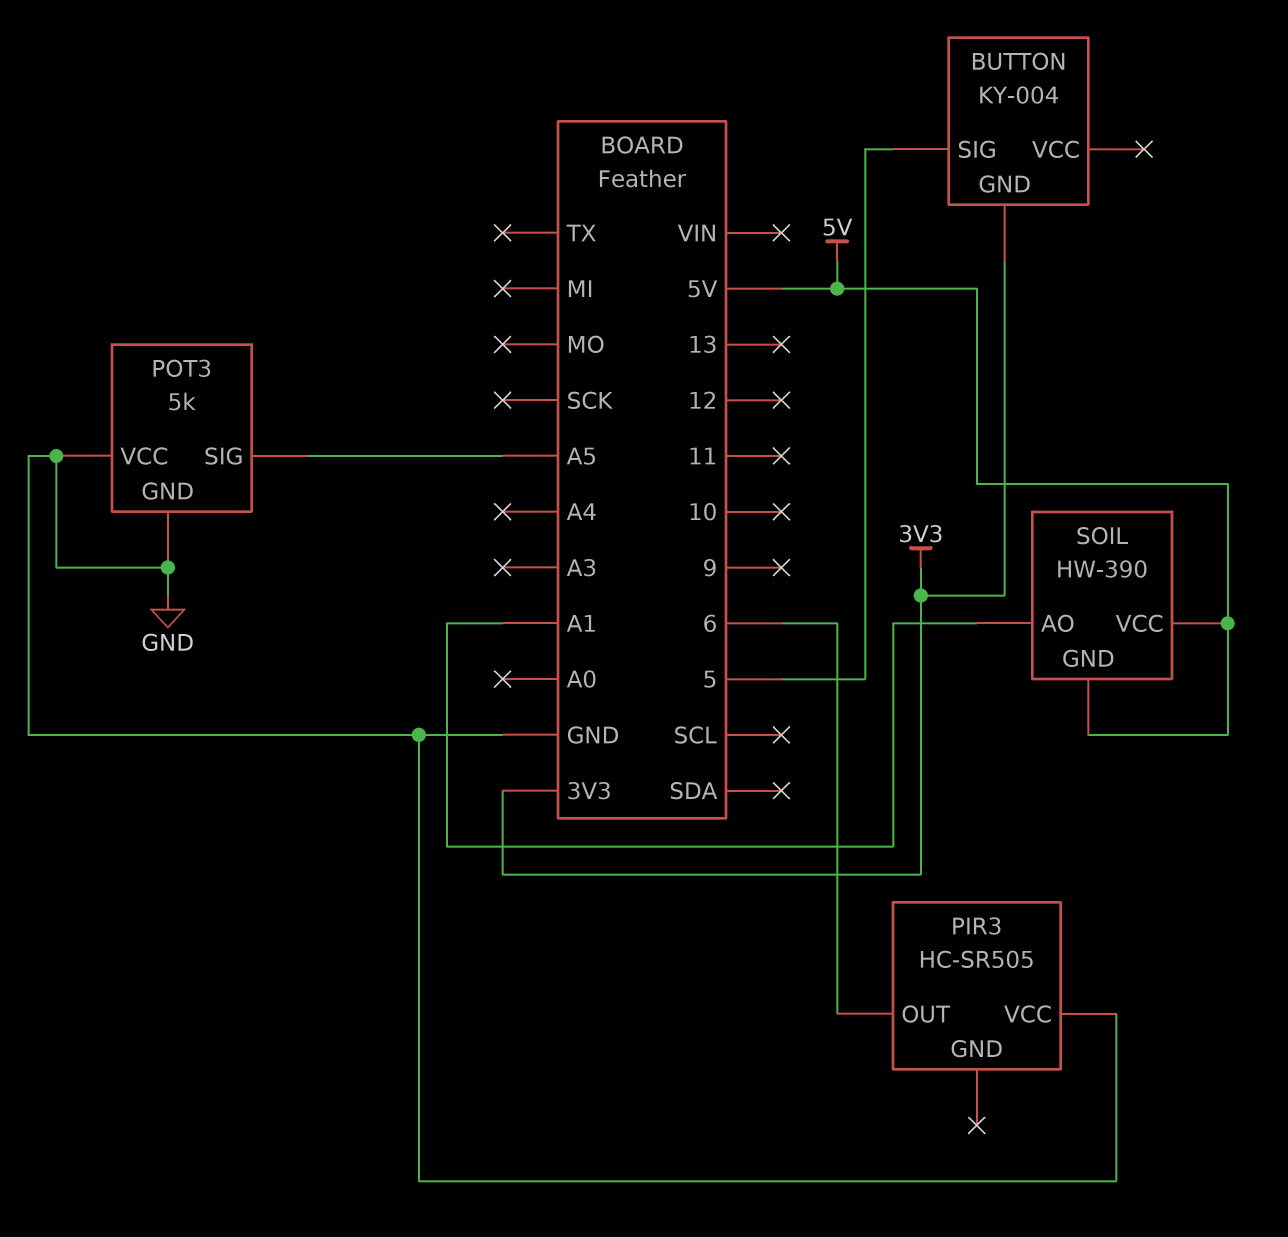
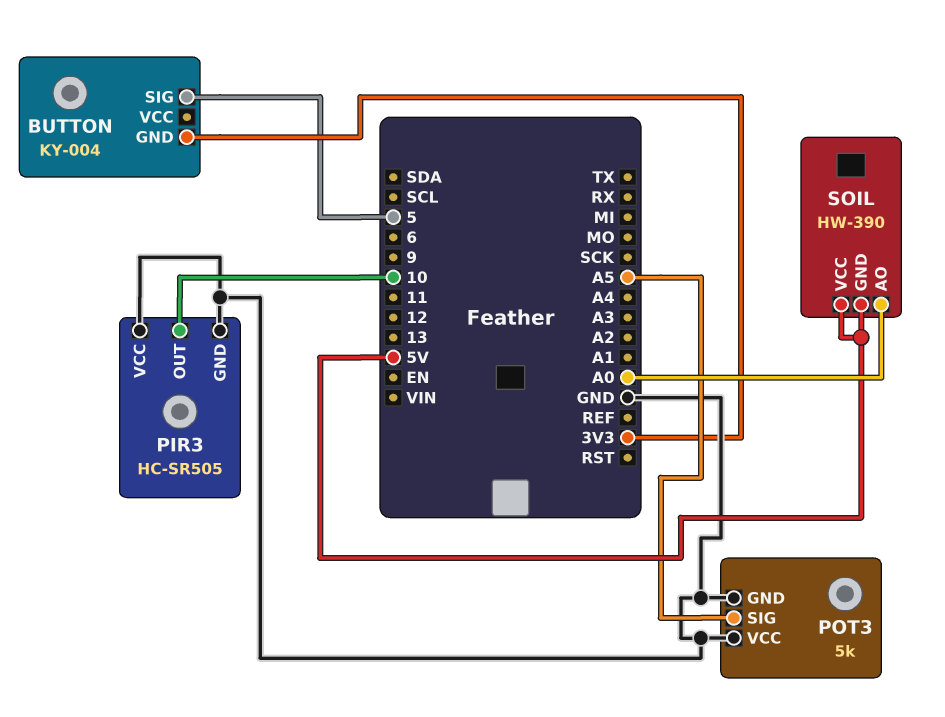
PIR3 pin GND: none -> GND
PIR3 pin OUT: 6 -> 10
SOIL pin AO: A1 -> A0

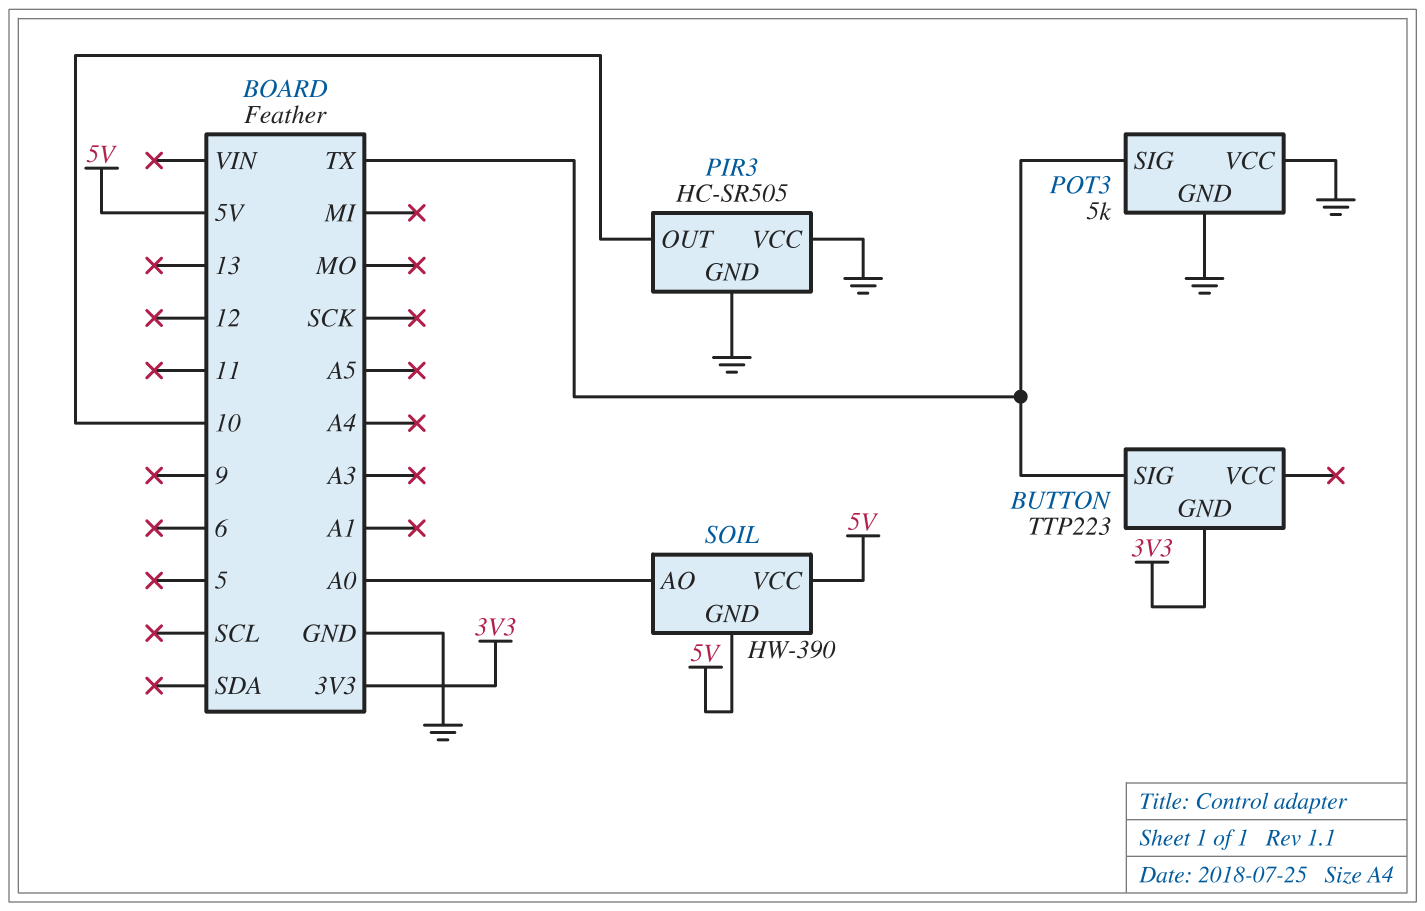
BUTTON: KY-004 -> TTP223
BUTTON pin SIG: 5 -> TX
POT3 pin SIG: A5 -> TX

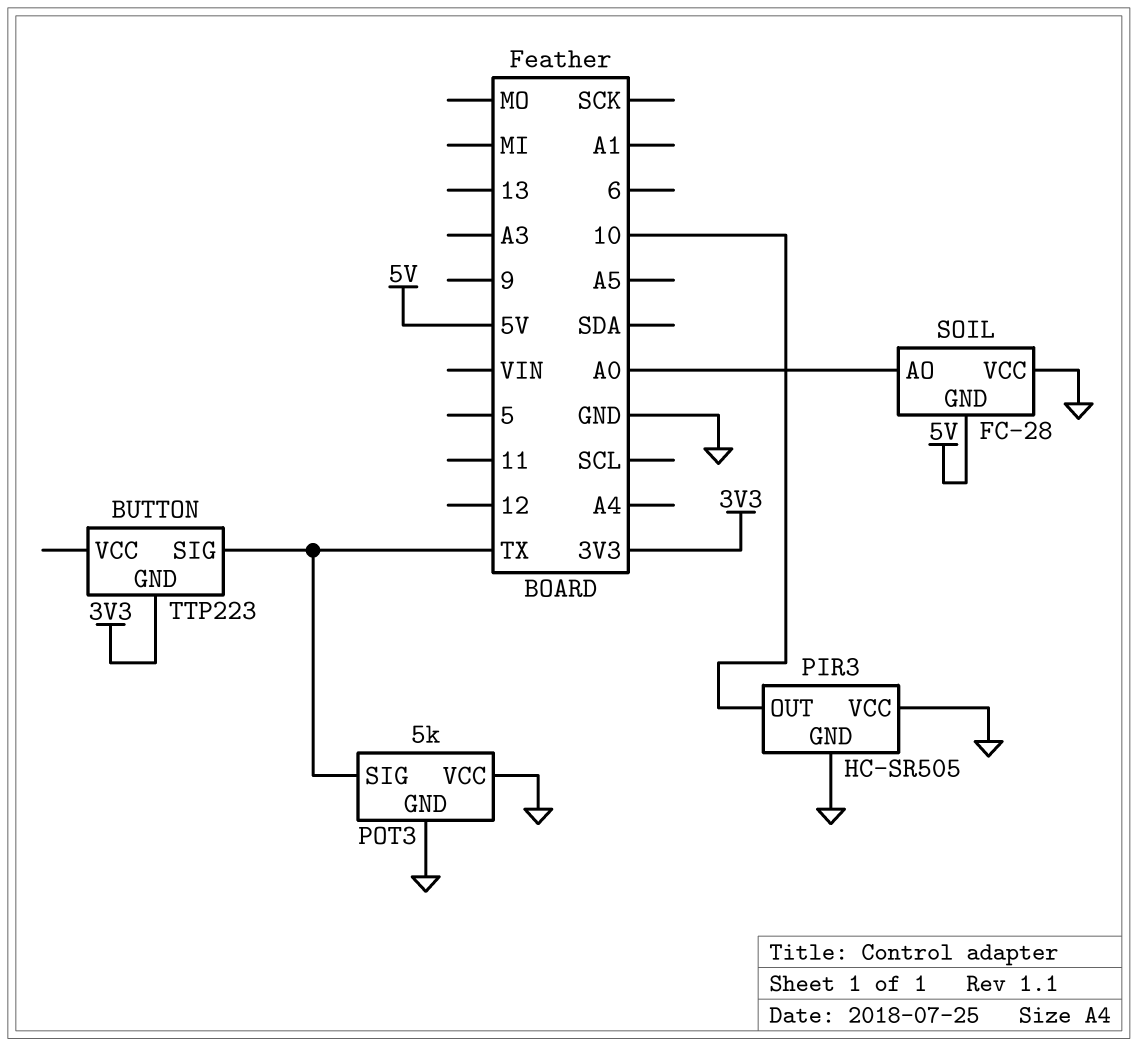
SOIL: HW-390 -> FC-28
SOIL pin VCC: 5V -> GND

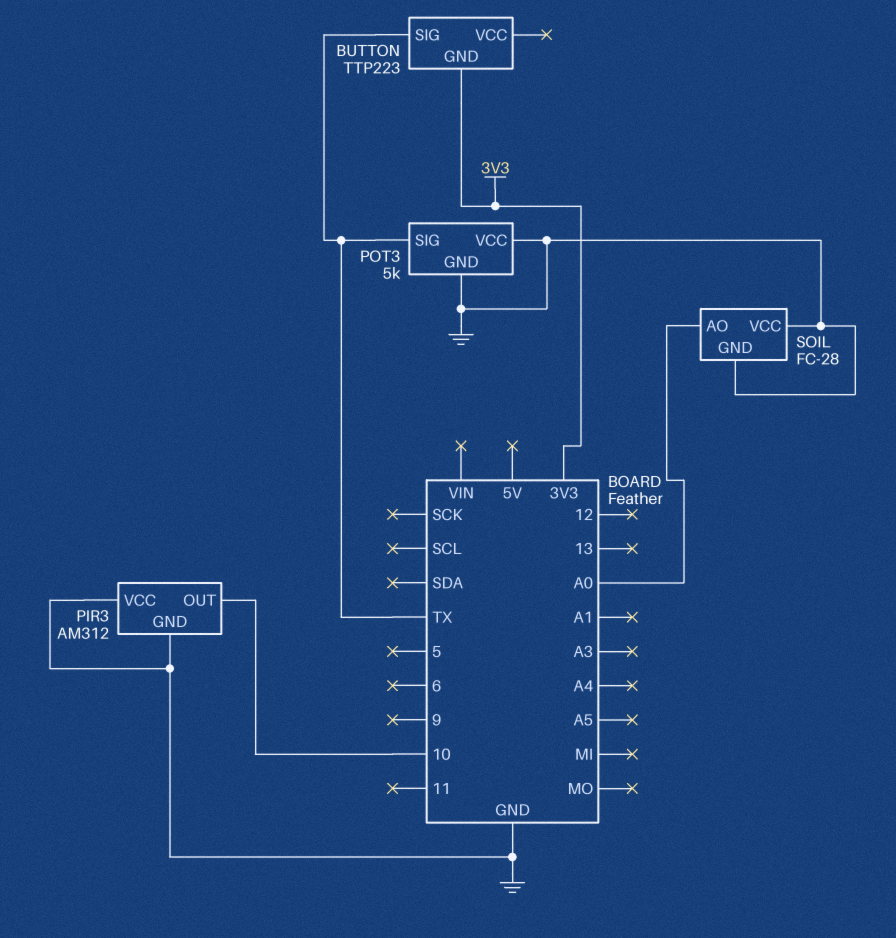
PIR3: HC-SR505 -> AM312
SOIL pin GND: 5V -> GND

